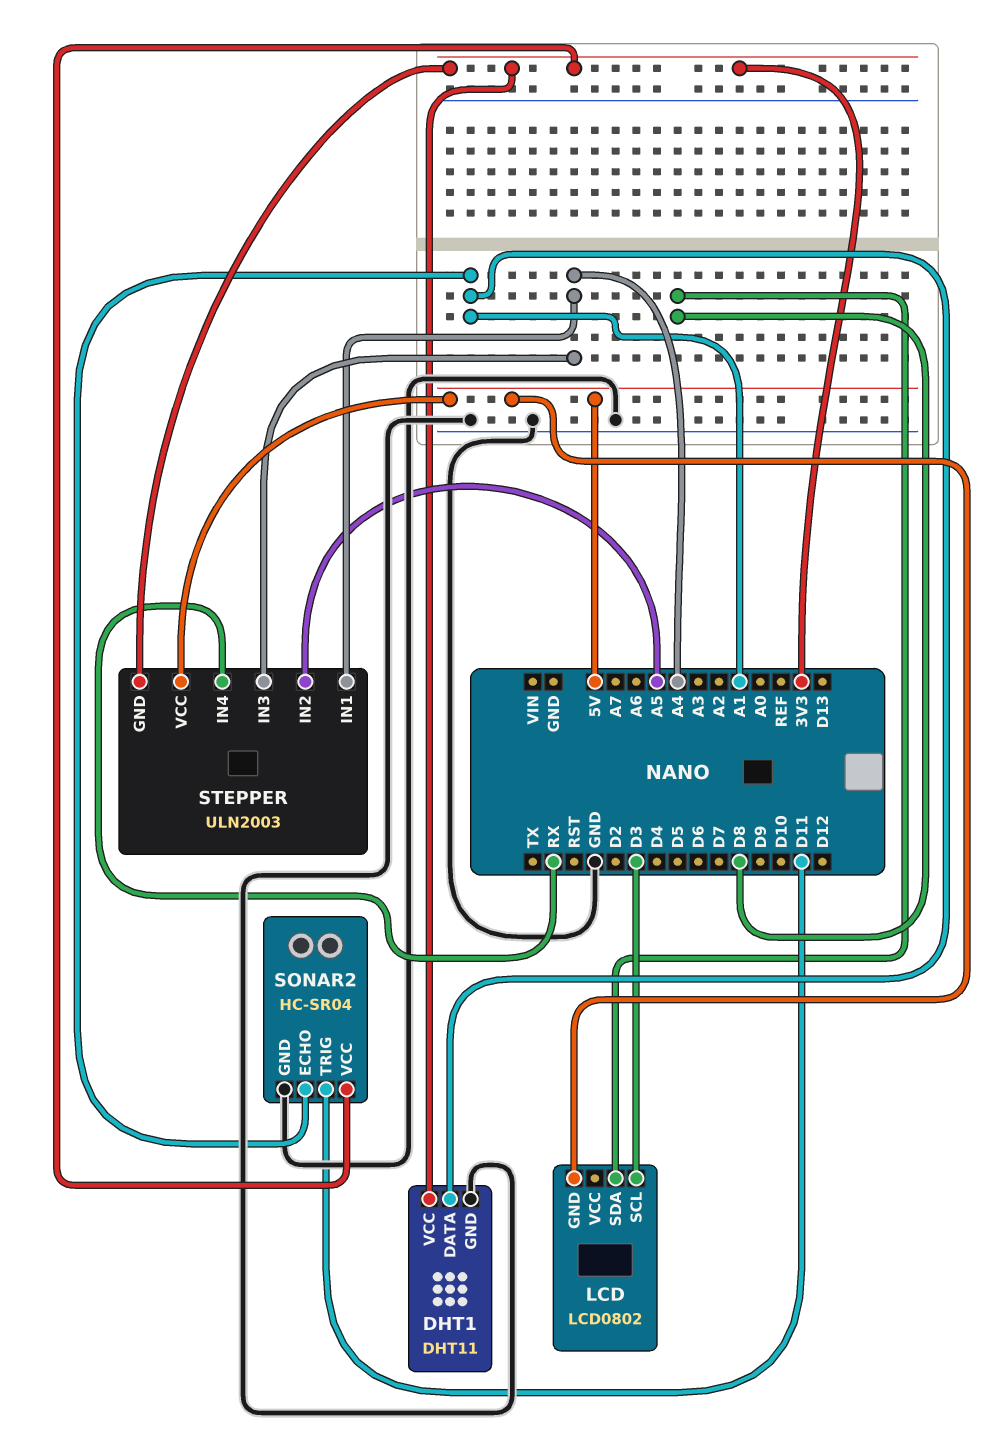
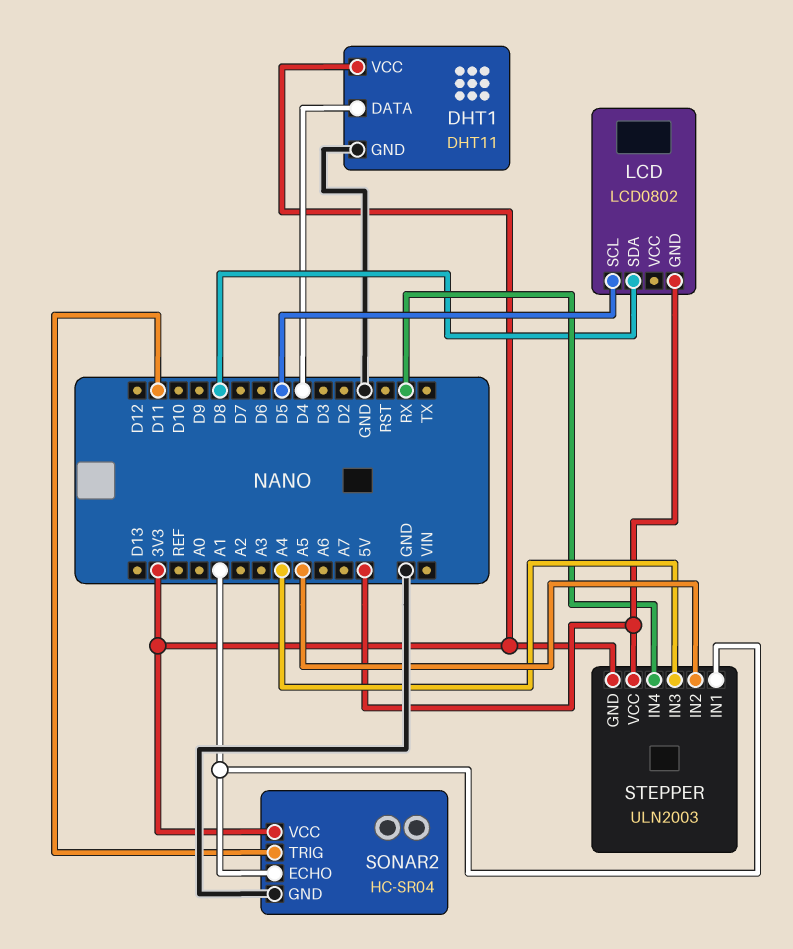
DHT1 pin DATA: A1 -> D4
LCD pin SCL: D3 -> D5
STEPPER pin IN1: A4 -> A1

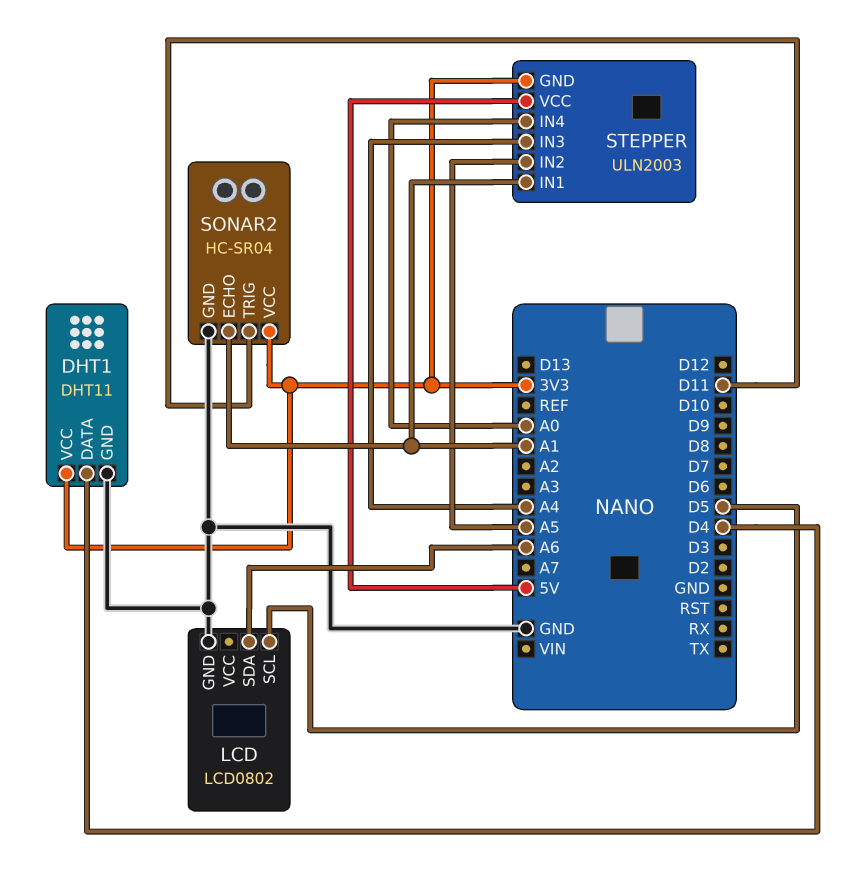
LCD pin GND: 5V -> GND
LCD pin SDA: D8 -> A6
STEPPER pin IN4: RX -> A0

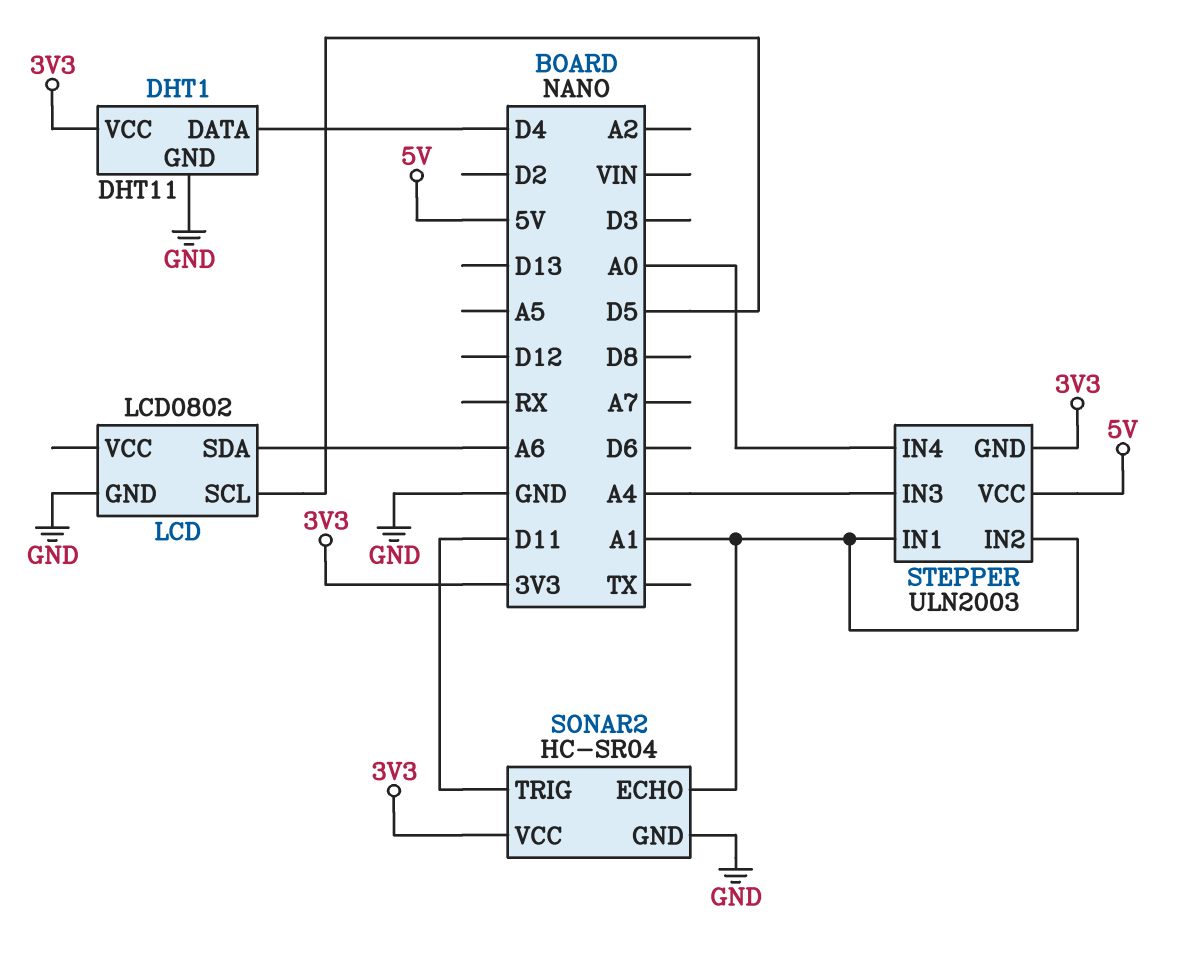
STEPPER pin IN2: A5 -> A1

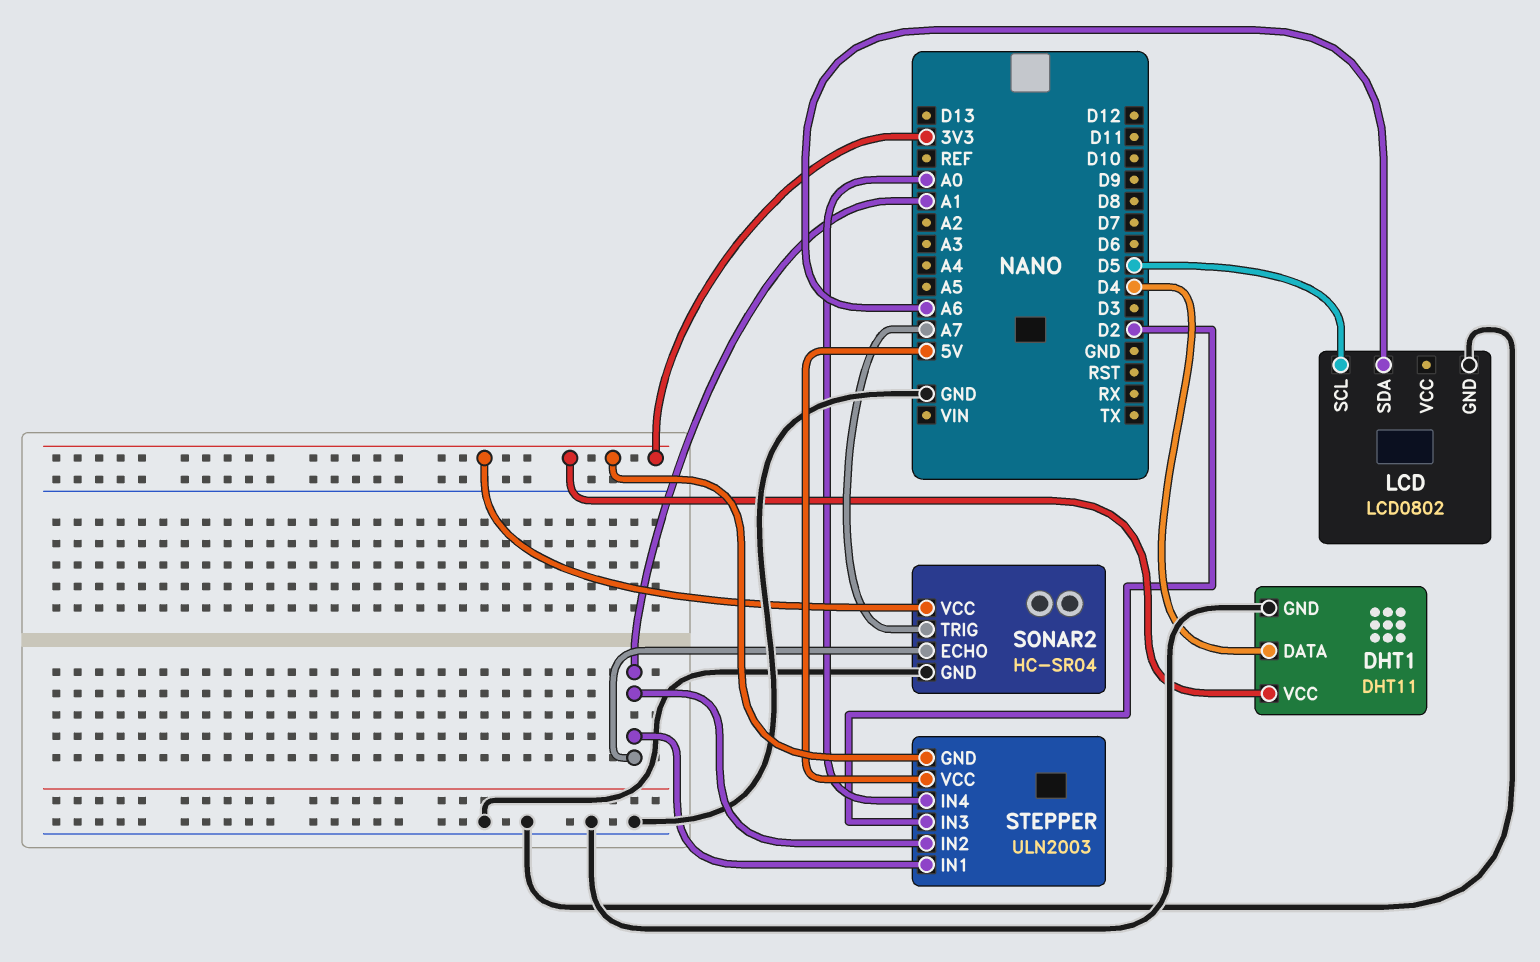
SONAR2 pin TRIG: D11 -> A7
STEPPER pin IN3: A4 -> D2

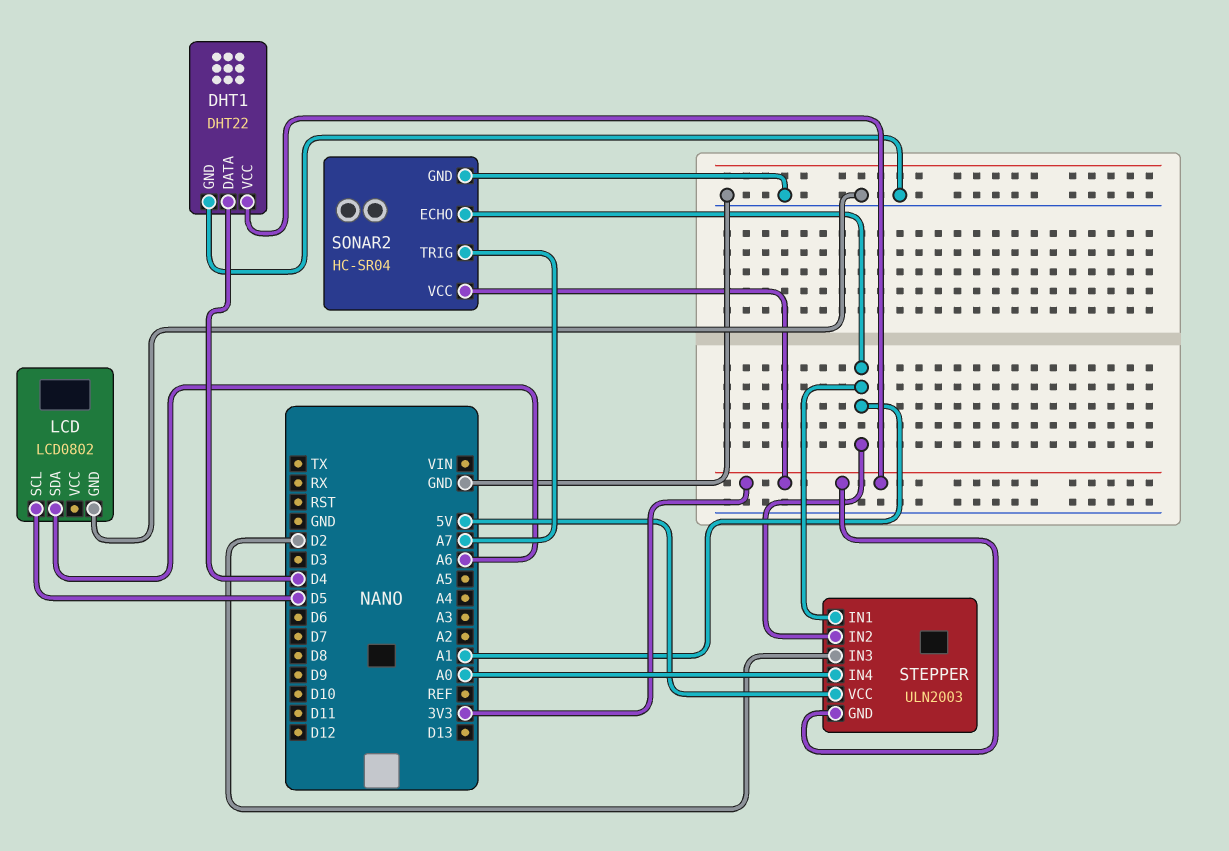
DHT1: DHT11 -> DHT22

